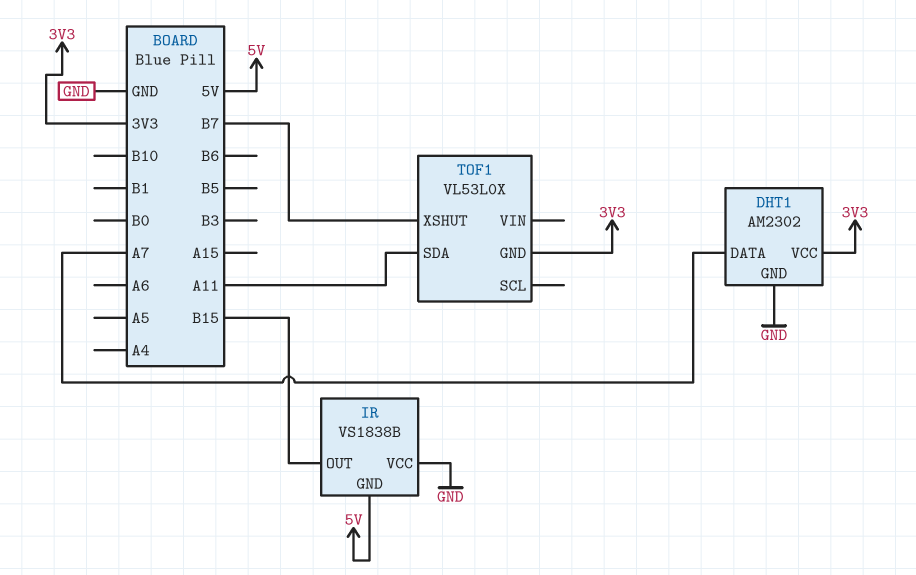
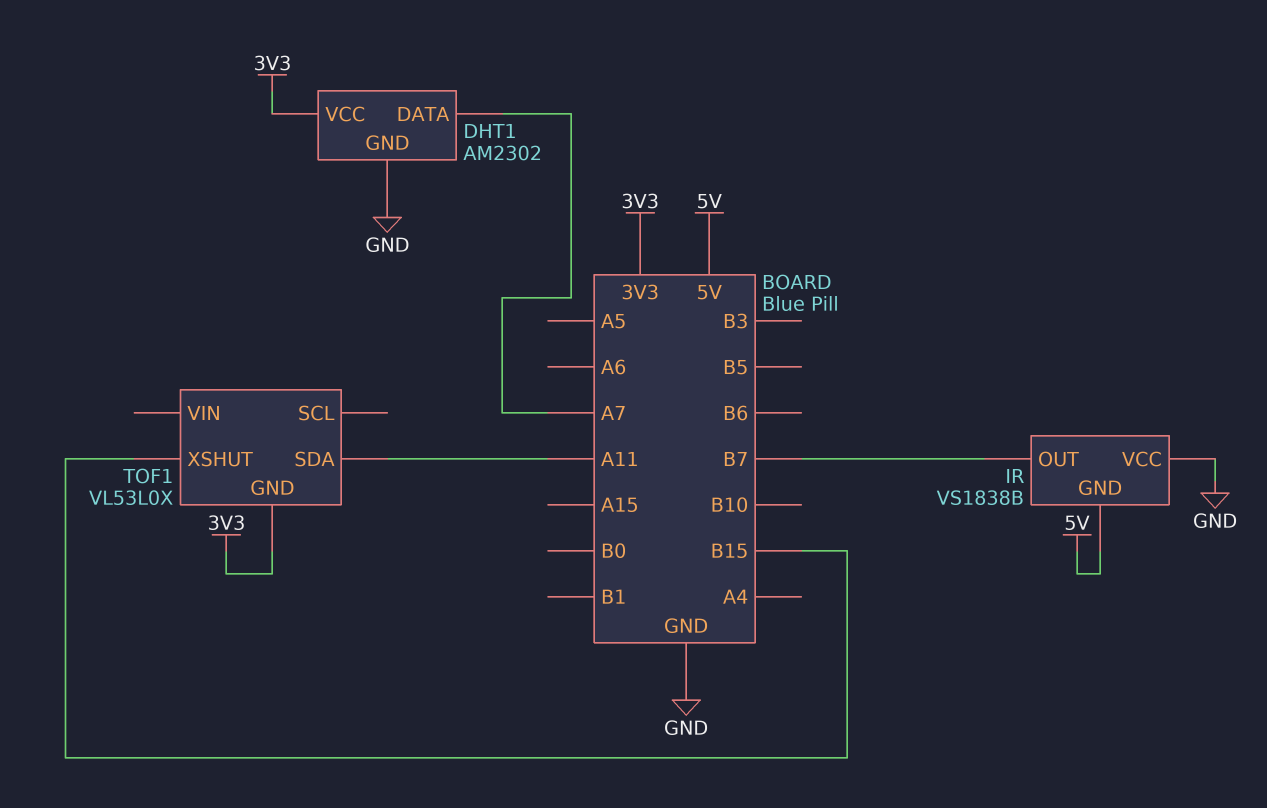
IR pin OUT: B15 -> B7
TOF1 pin XSHUT: B7 -> B15

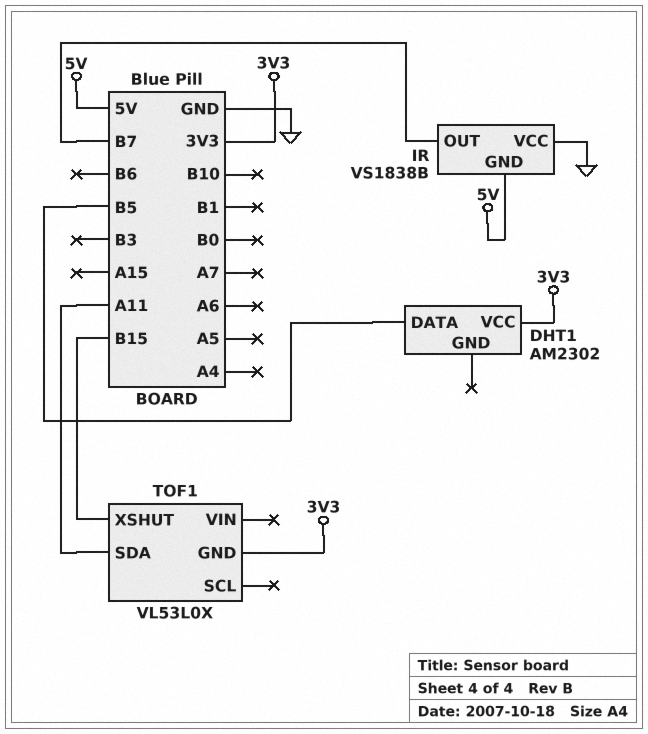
DHT1 pin DATA: A7 -> B5
DHT1 pin GND: GND -> none

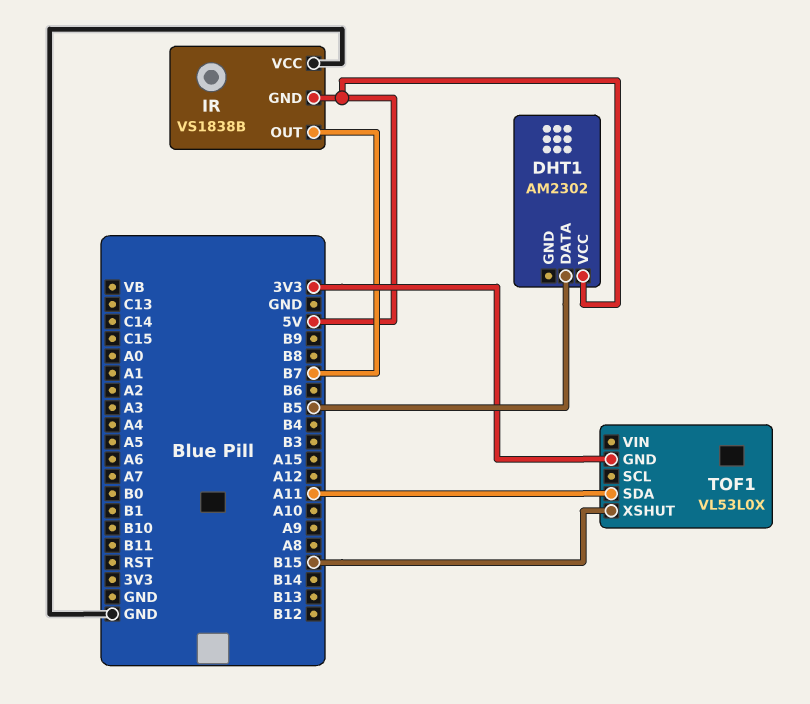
DHT1 pin VCC: 3V3 -> 5V

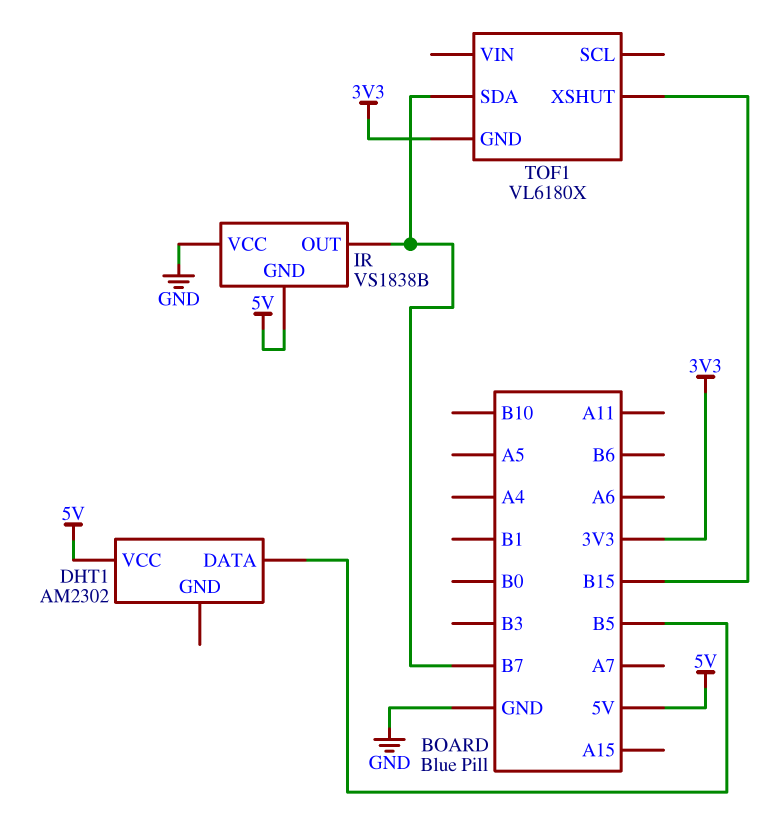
TOF1: VL53L0X -> VL6180X
TOF1 pin SDA: A11 -> B7

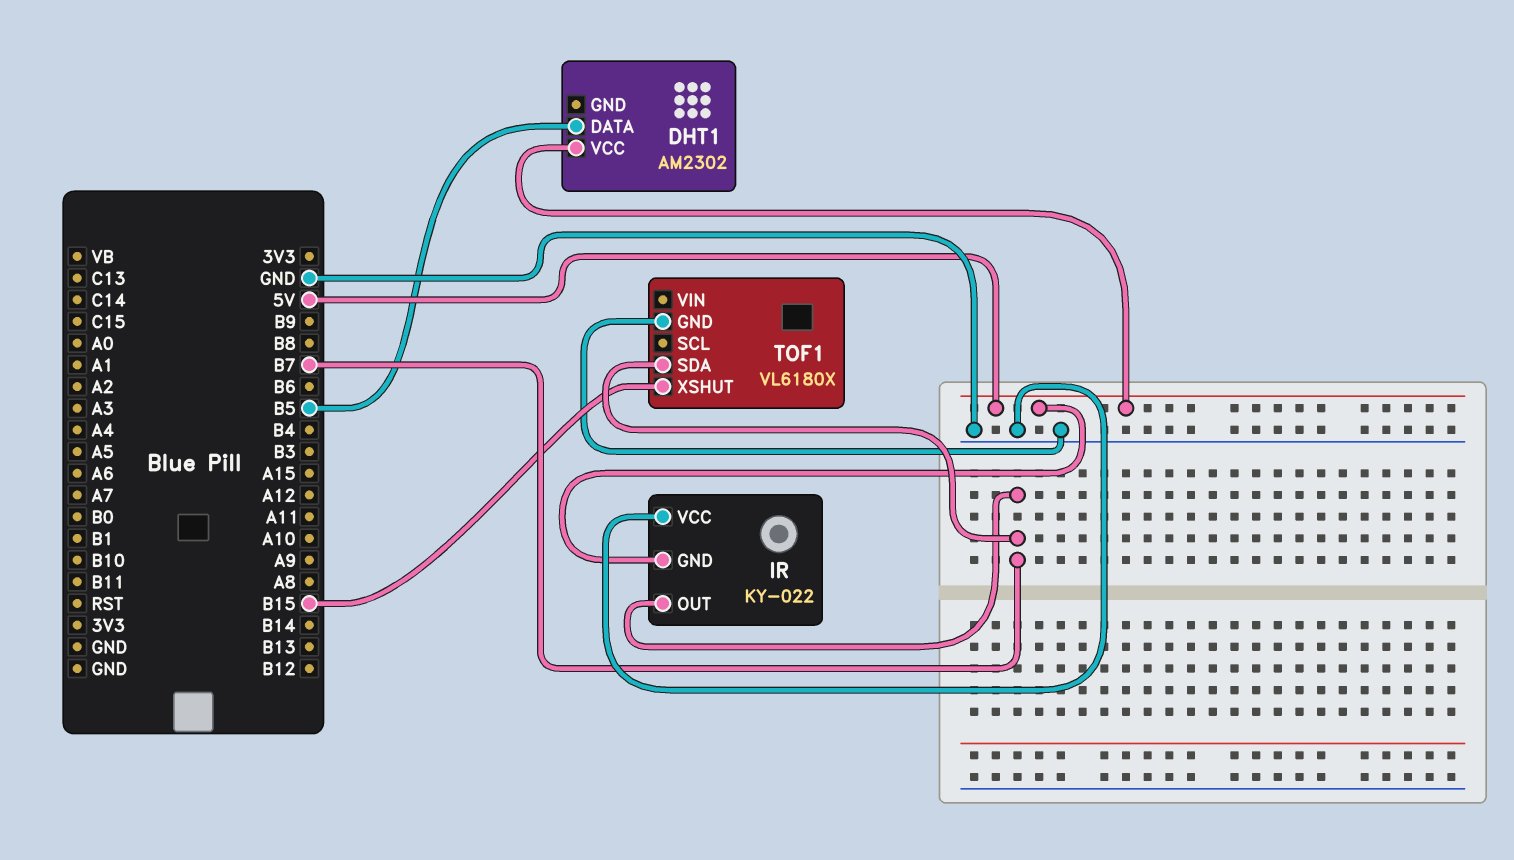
IR: VS1838B -> KY-022
TOF1 pin GND: 3V3 -> GND

